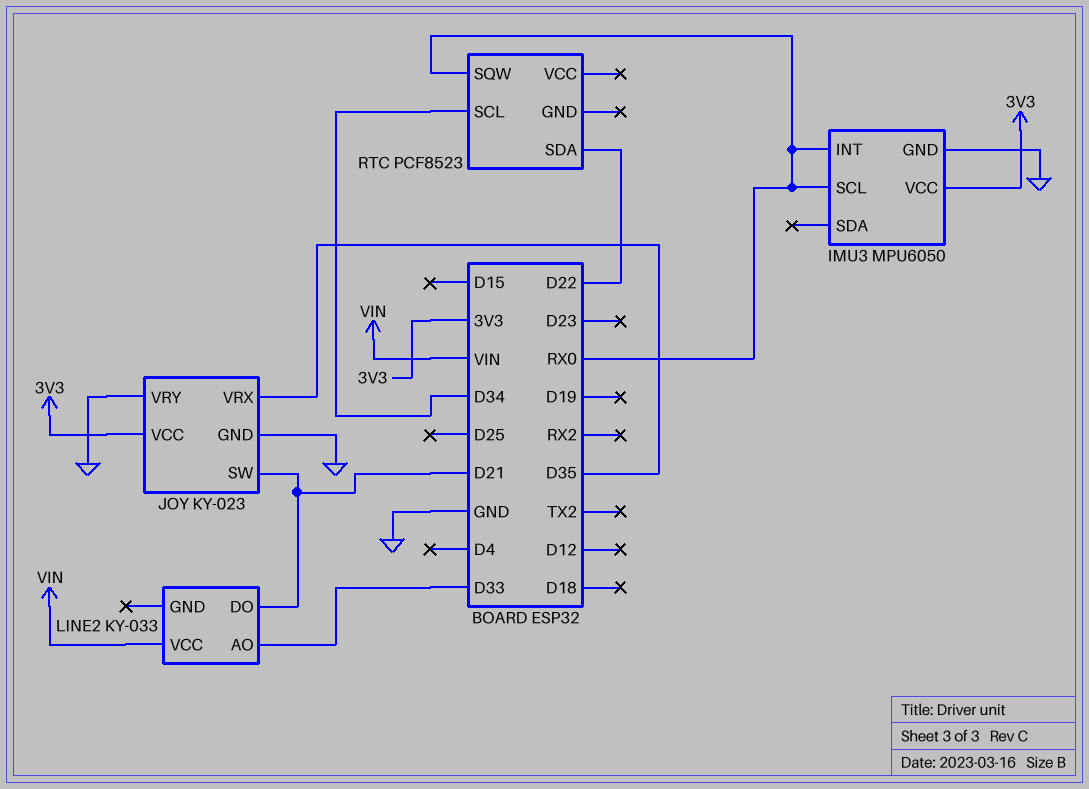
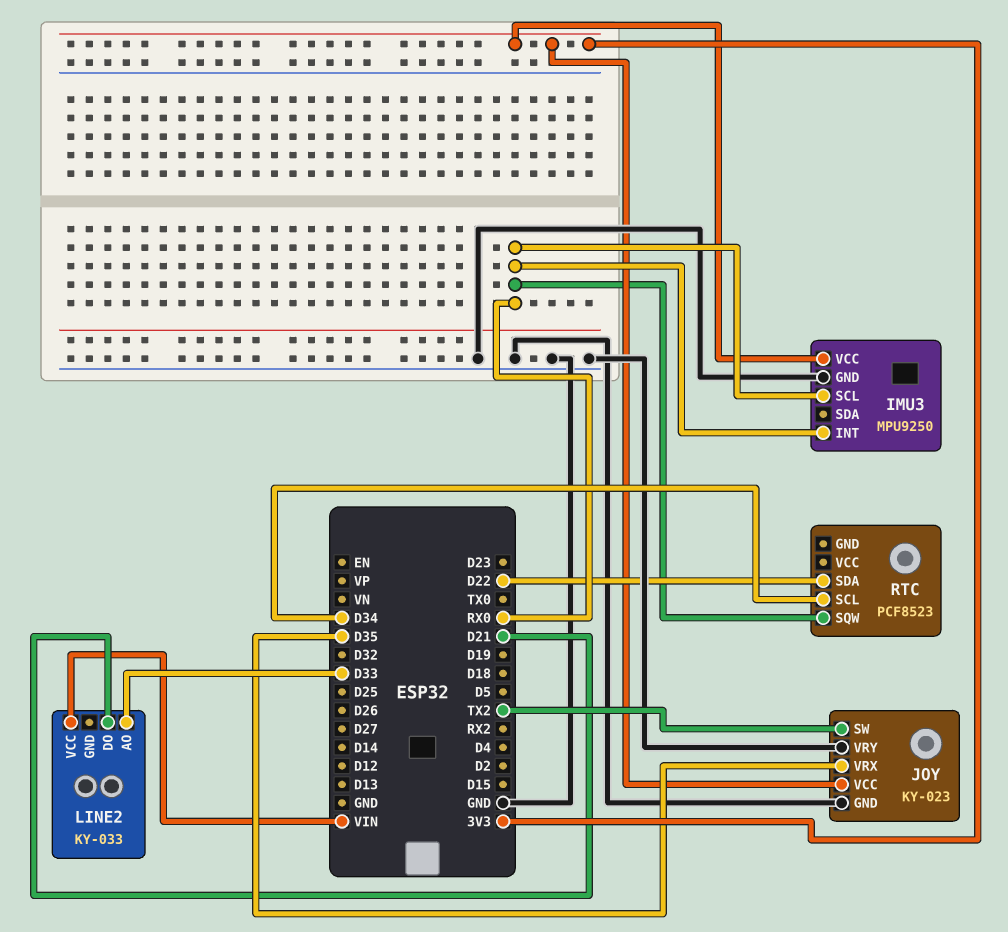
IMU3: MPU6050 -> MPU9250
JOY pin SW: D21 -> TX2

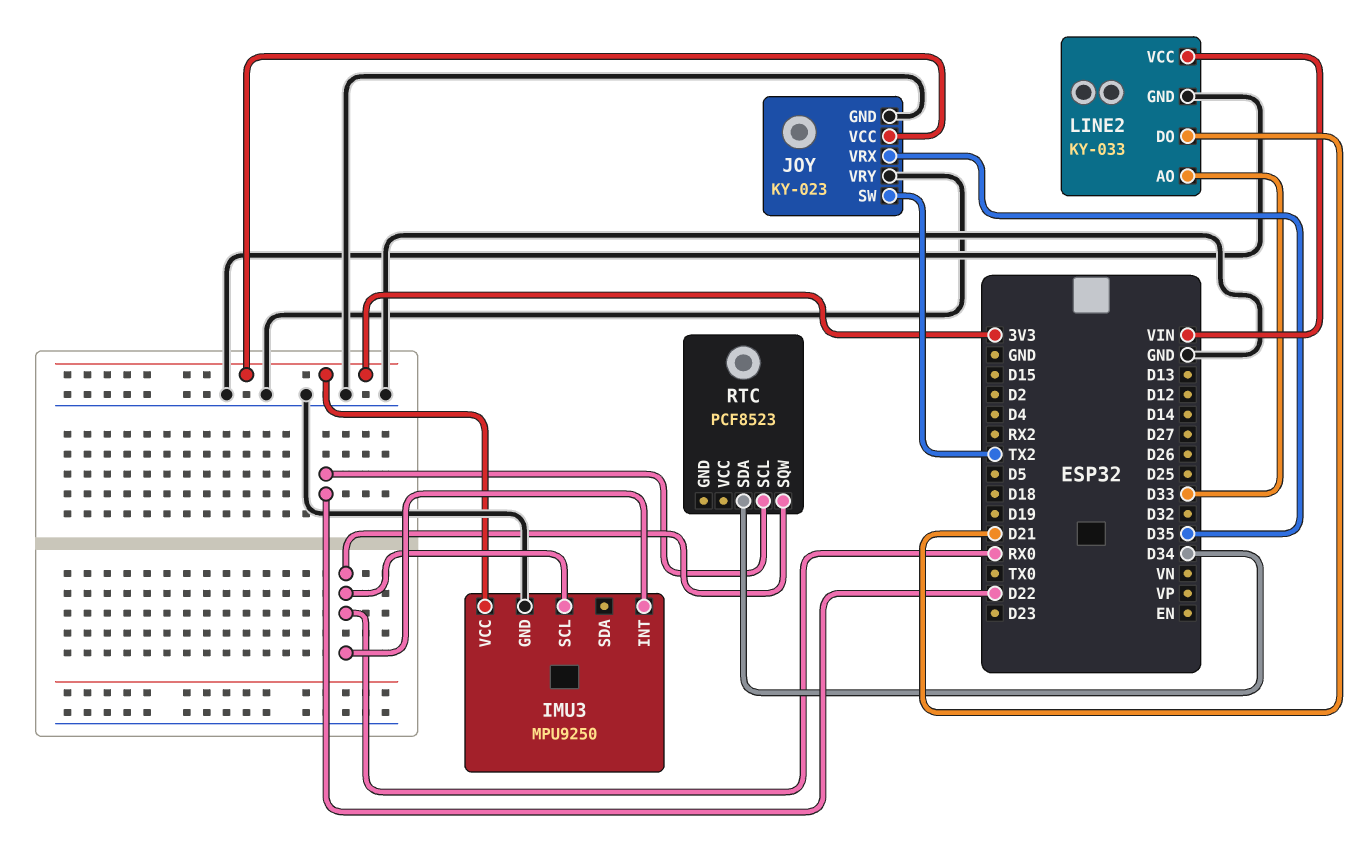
LINE2 pin GND: none -> GND
RTC pin SCL: D34 -> D22
RTC pin SDA: D22 -> D34

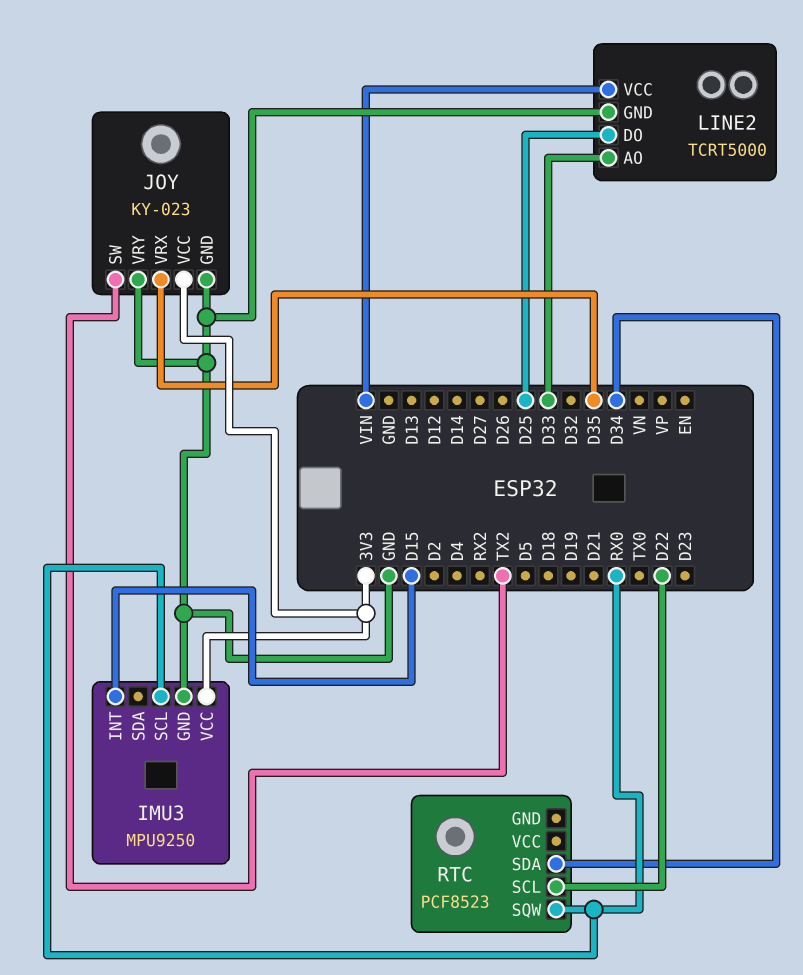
IMU3 pin INT: RX0 -> D15
LINE2: KY-033 -> TCRT5000
LINE2 pin DO: D21 -> D25

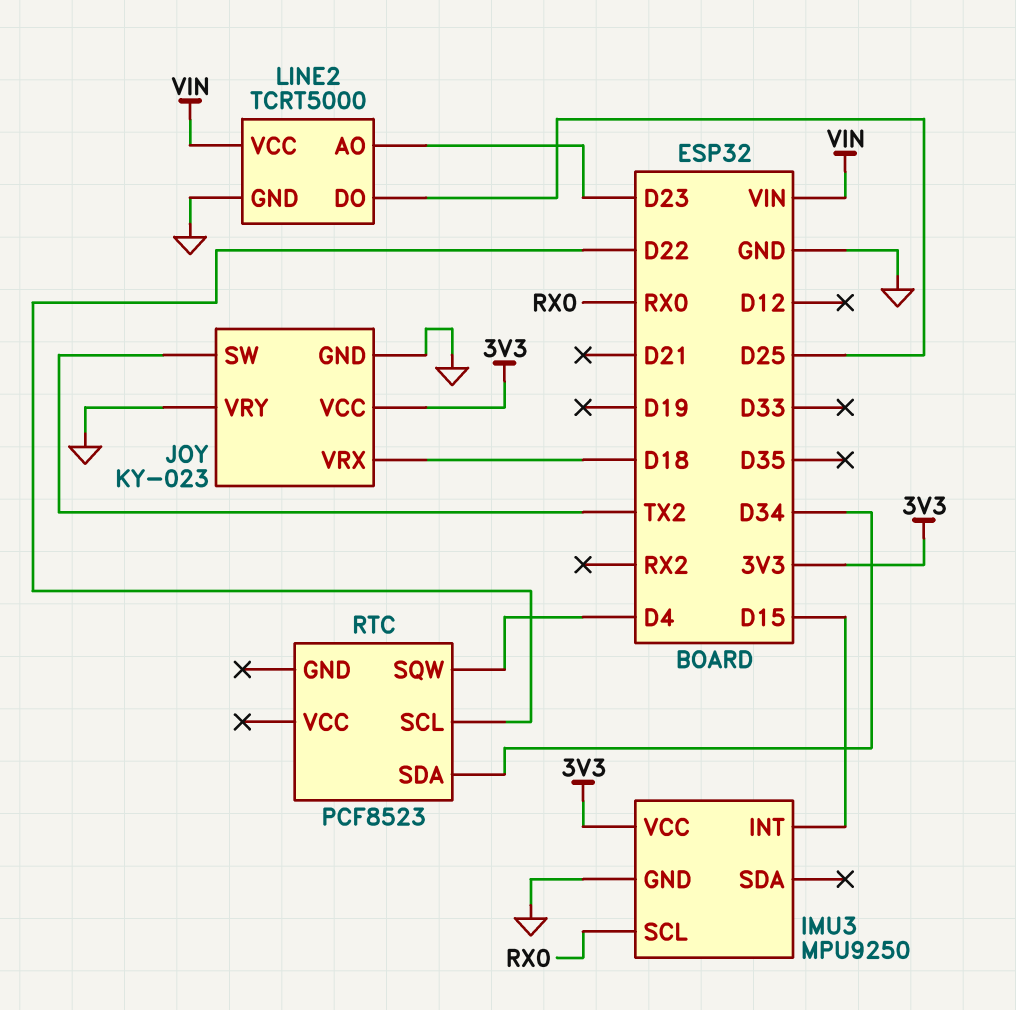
JOY pin VRX: D35 -> D18
LINE2 pin AO: D33 -> D23
RTC pin SQW: RX0 -> D4

